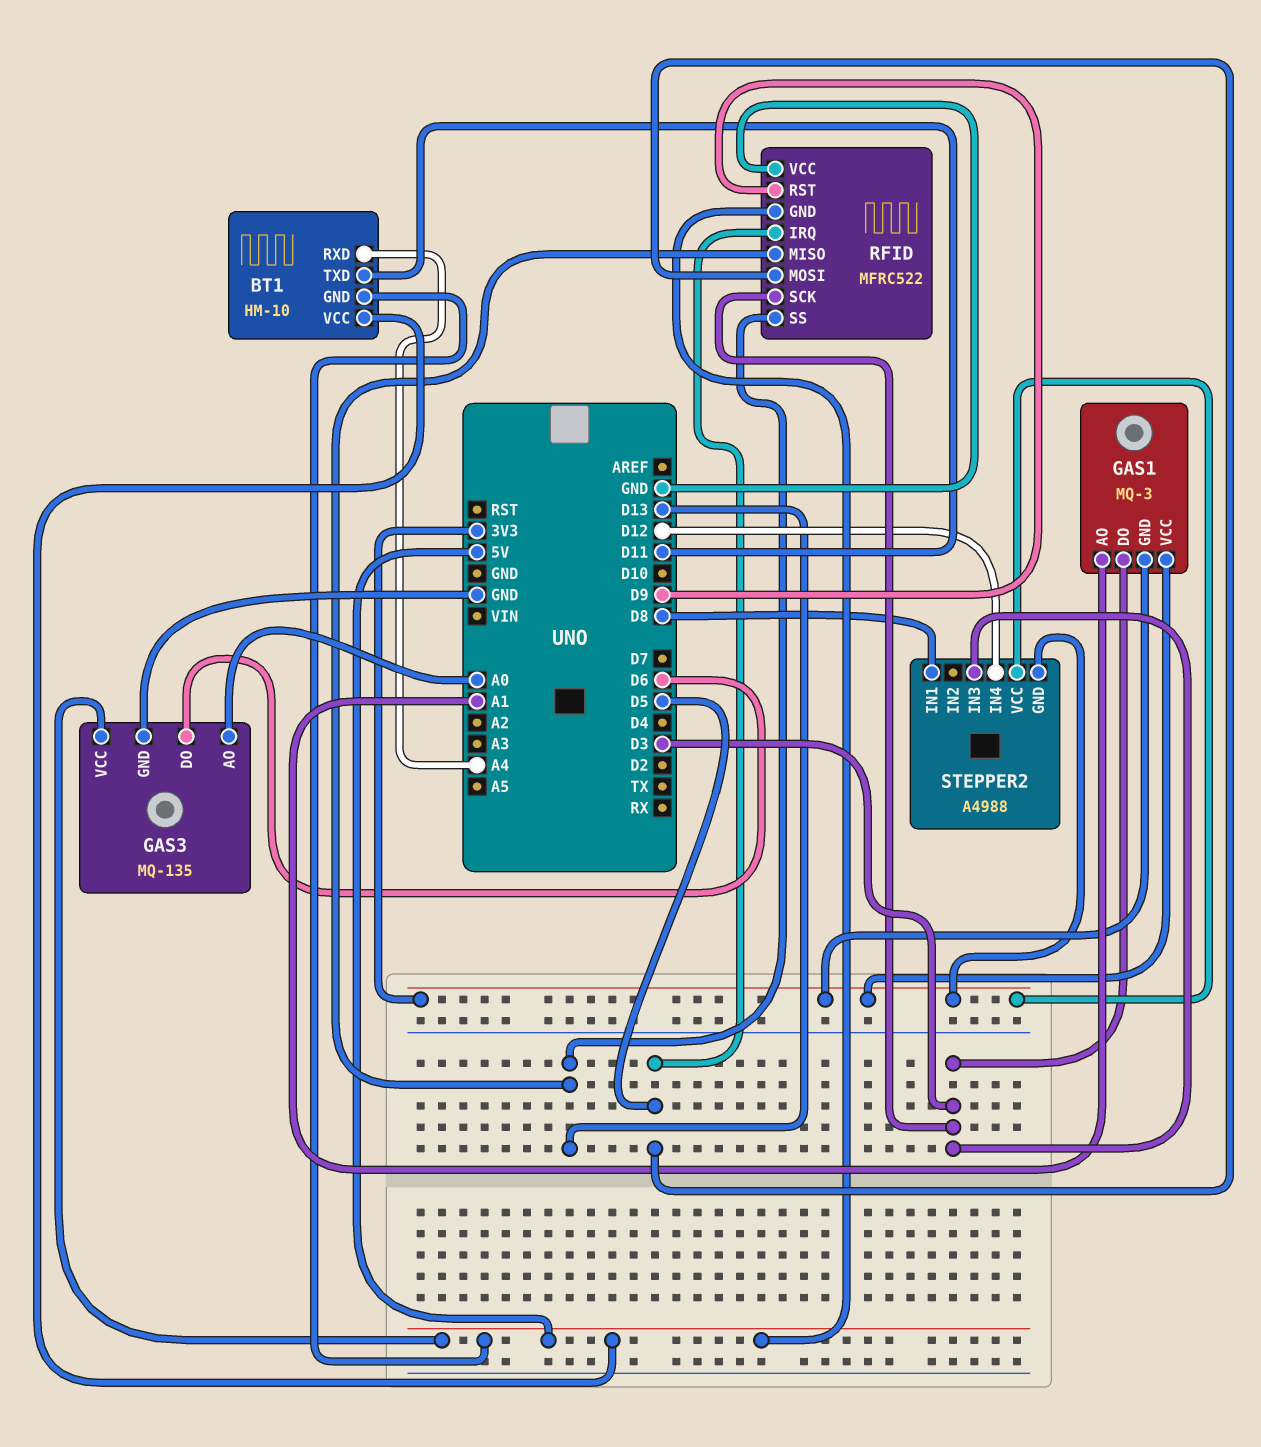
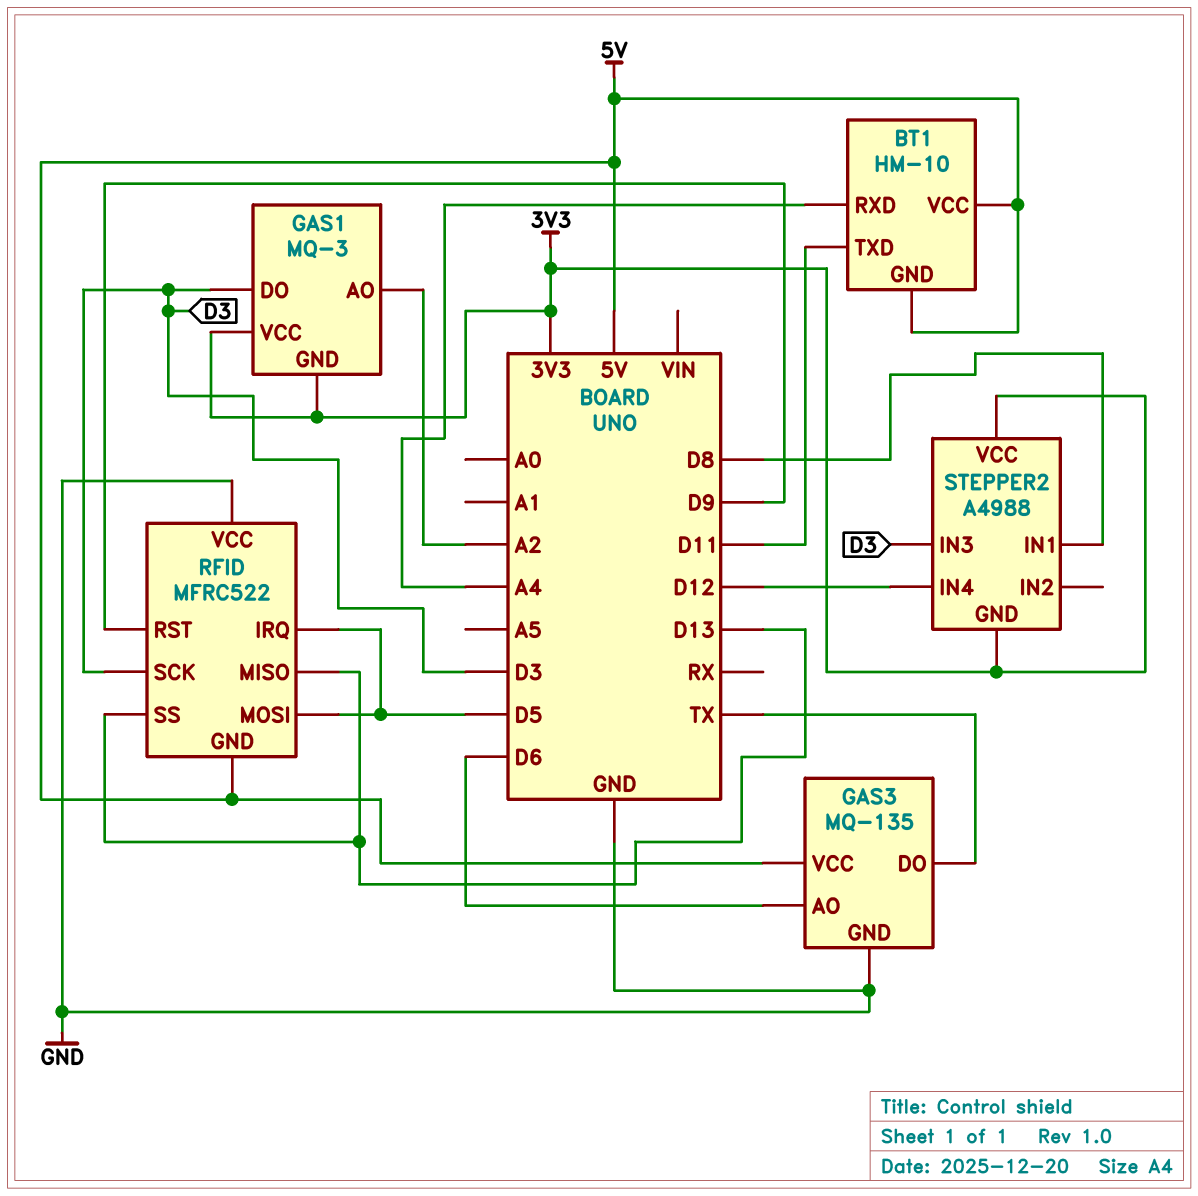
GAS1 pin AO: A1 -> A2
GAS3 pin AO: A0 -> D6
GAS3 pin DO: D6 -> TX

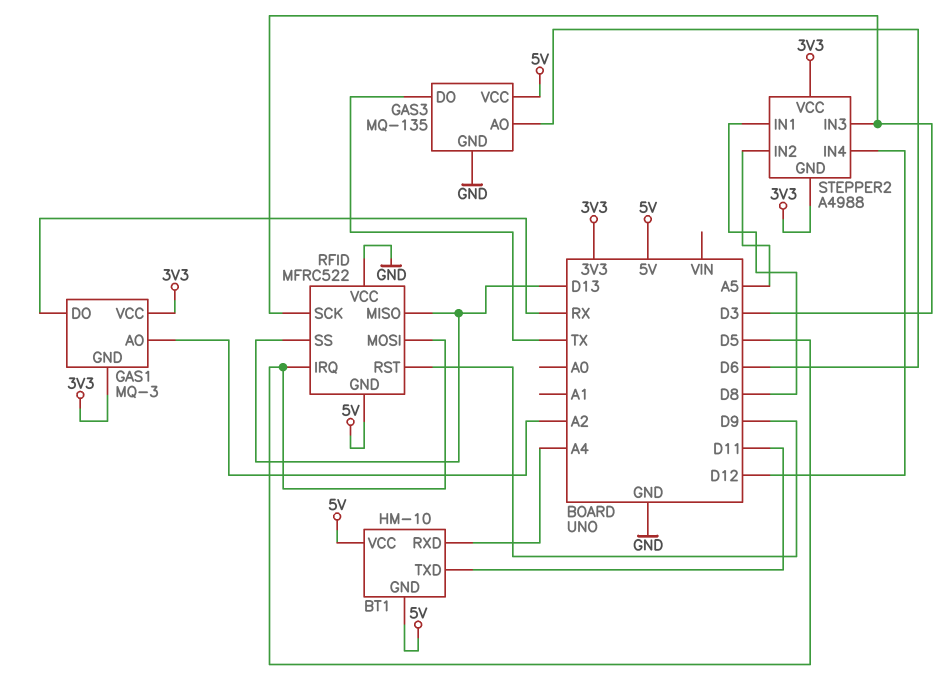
GAS1 pin DO: D3 -> RX
STEPPER2 pin IN2: none -> A5

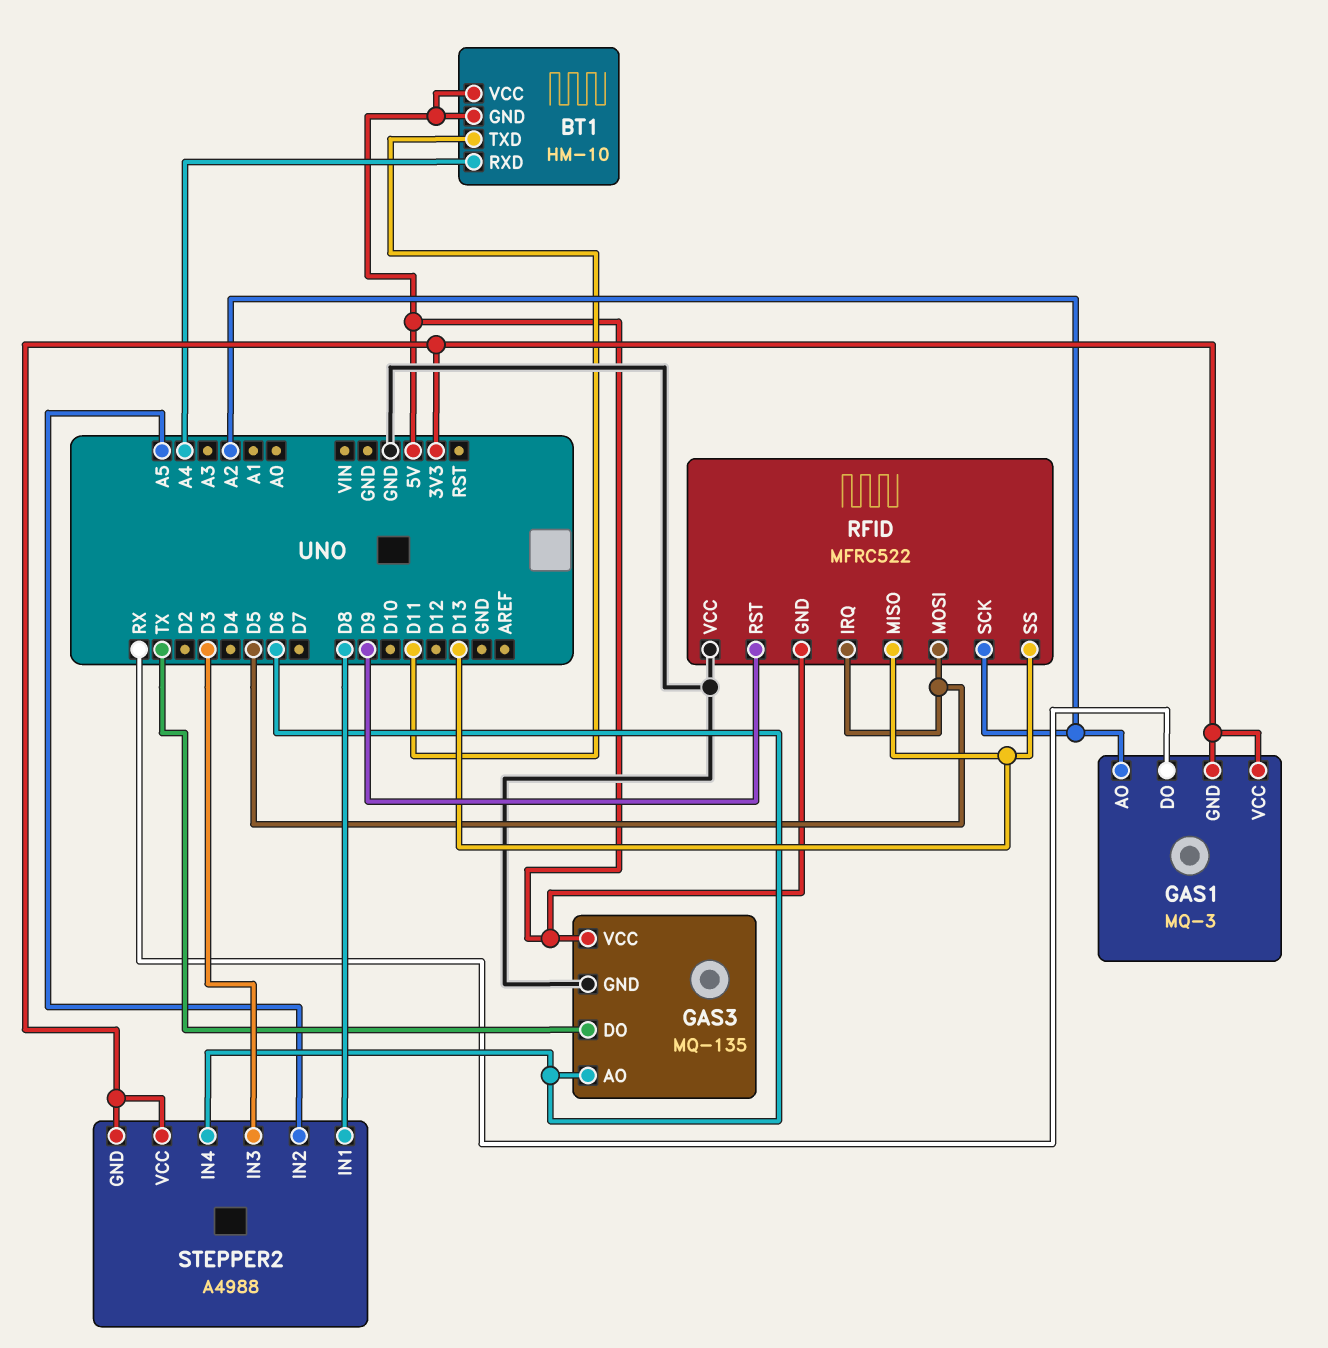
RFID pin SCK: D3 -> A2
STEPPER2 pin IN4: D12 -> D6

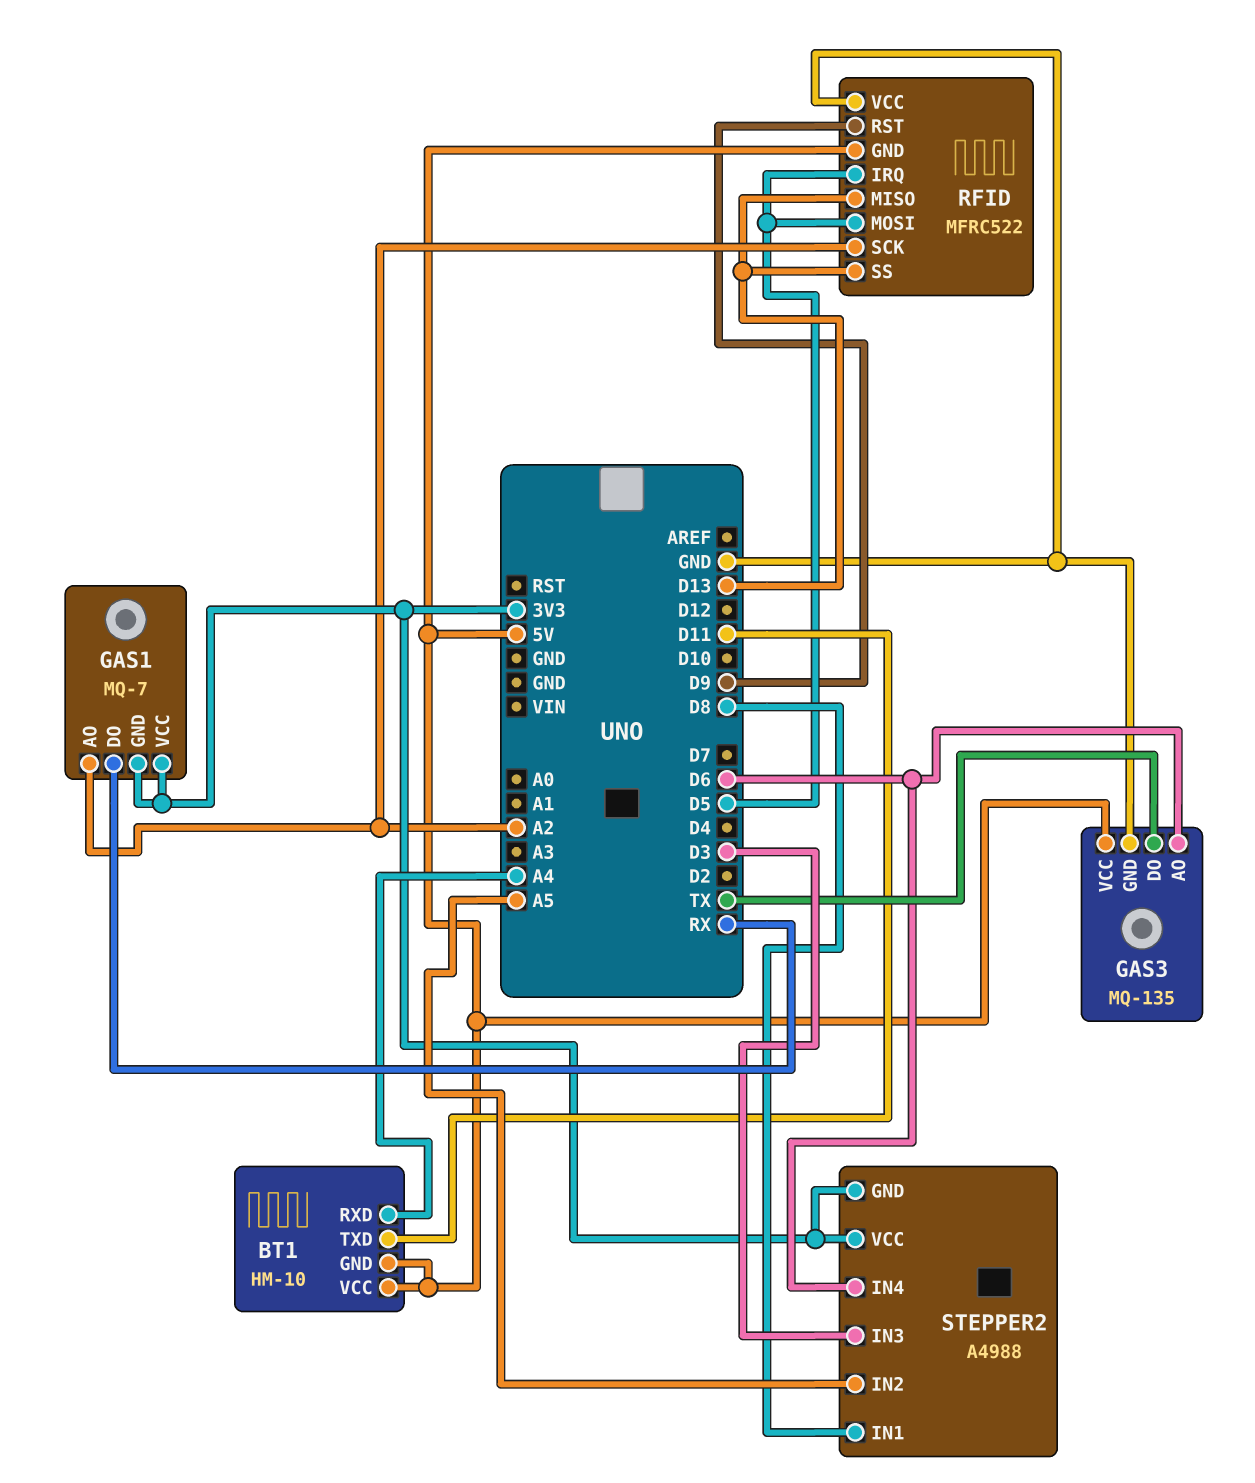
GAS1: MQ-3 -> MQ-7

